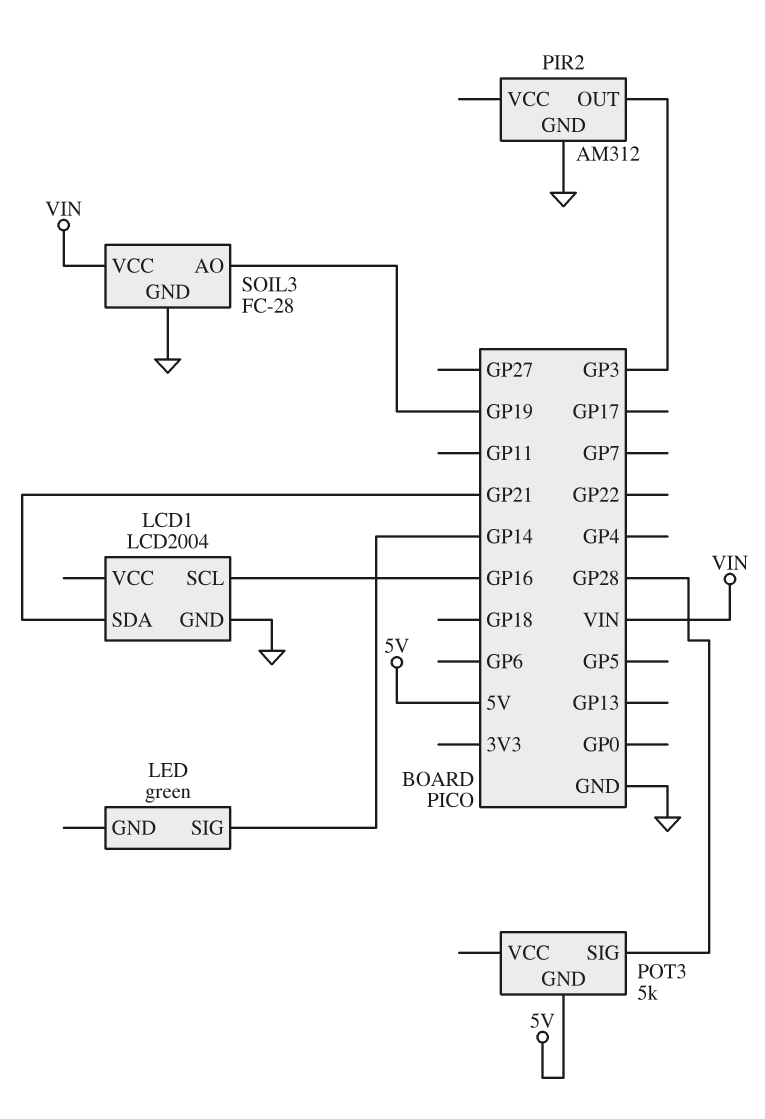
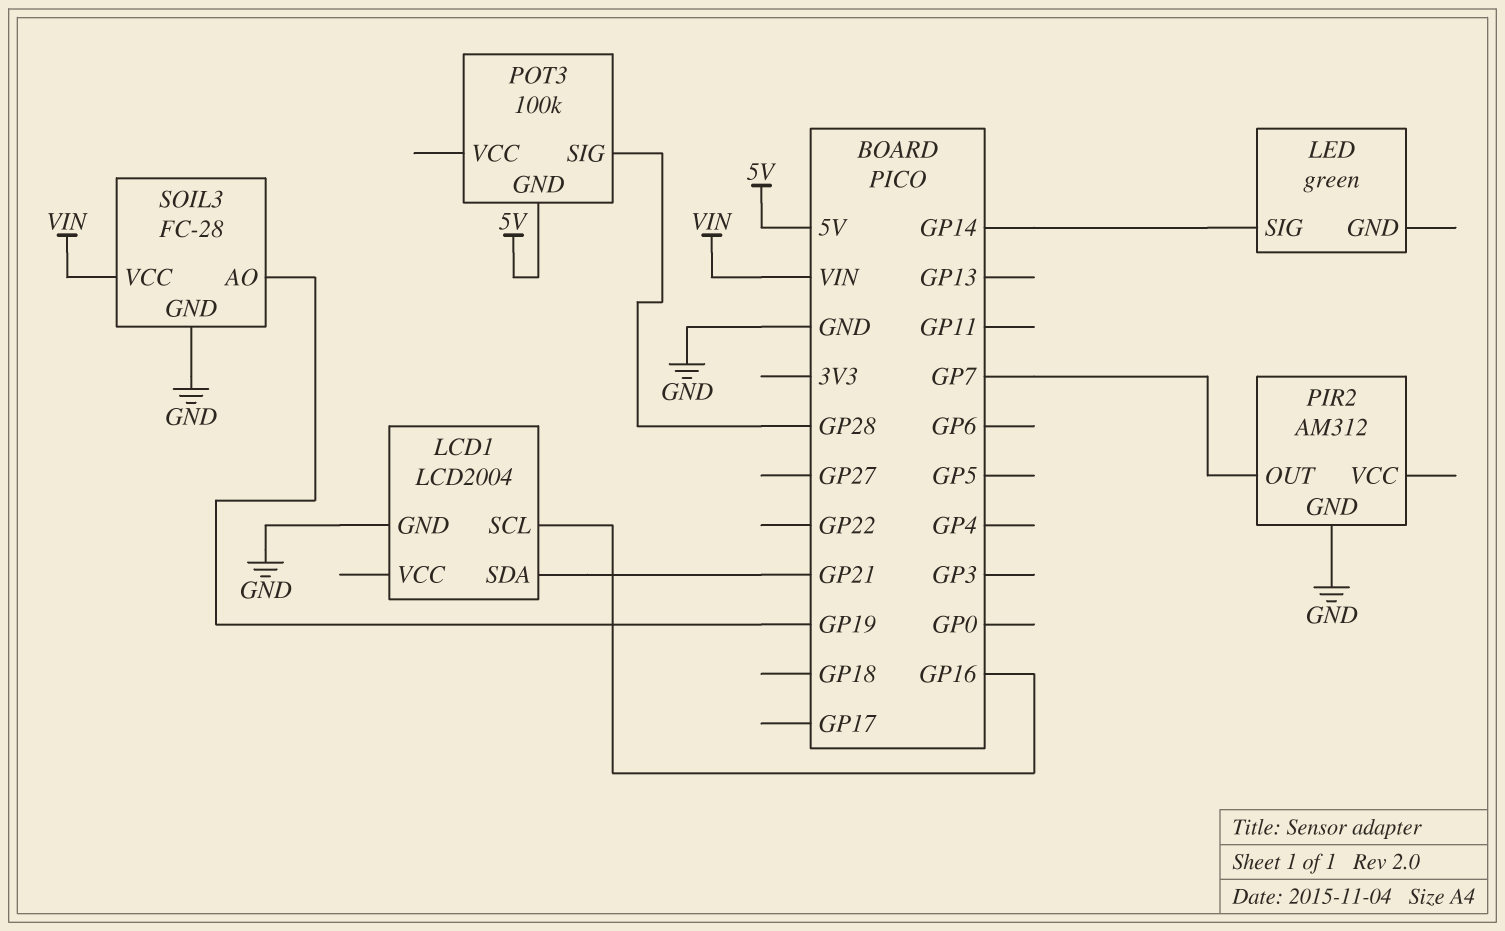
PIR2 pin OUT: GP3 -> GP7
POT3: 5k -> 100k

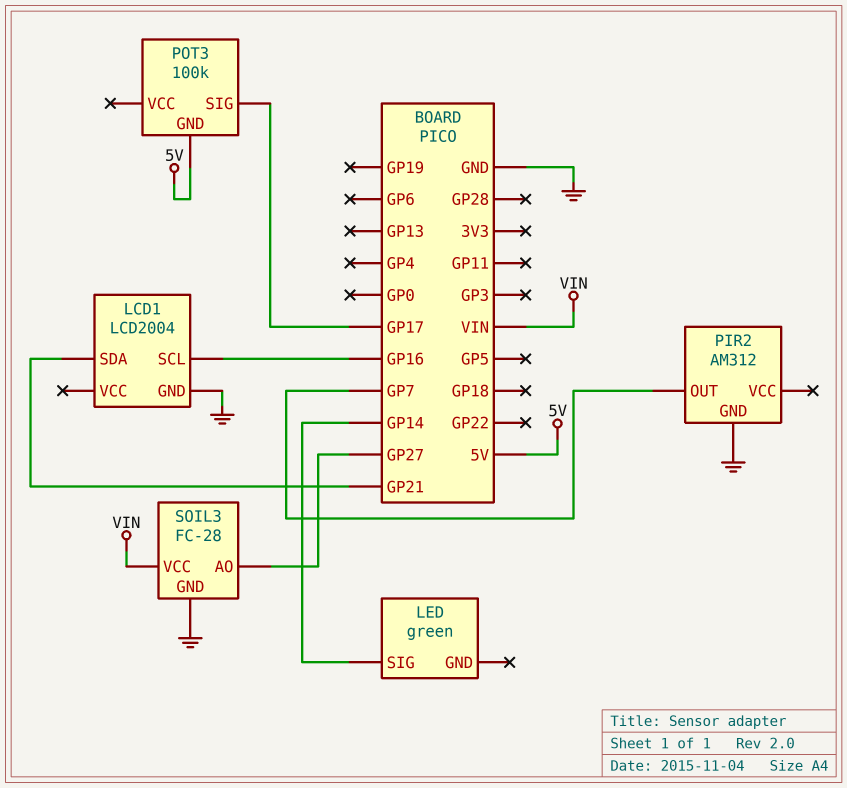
POT3 pin SIG: GP28 -> GP17
SOIL3 pin AO: GP19 -> GP27

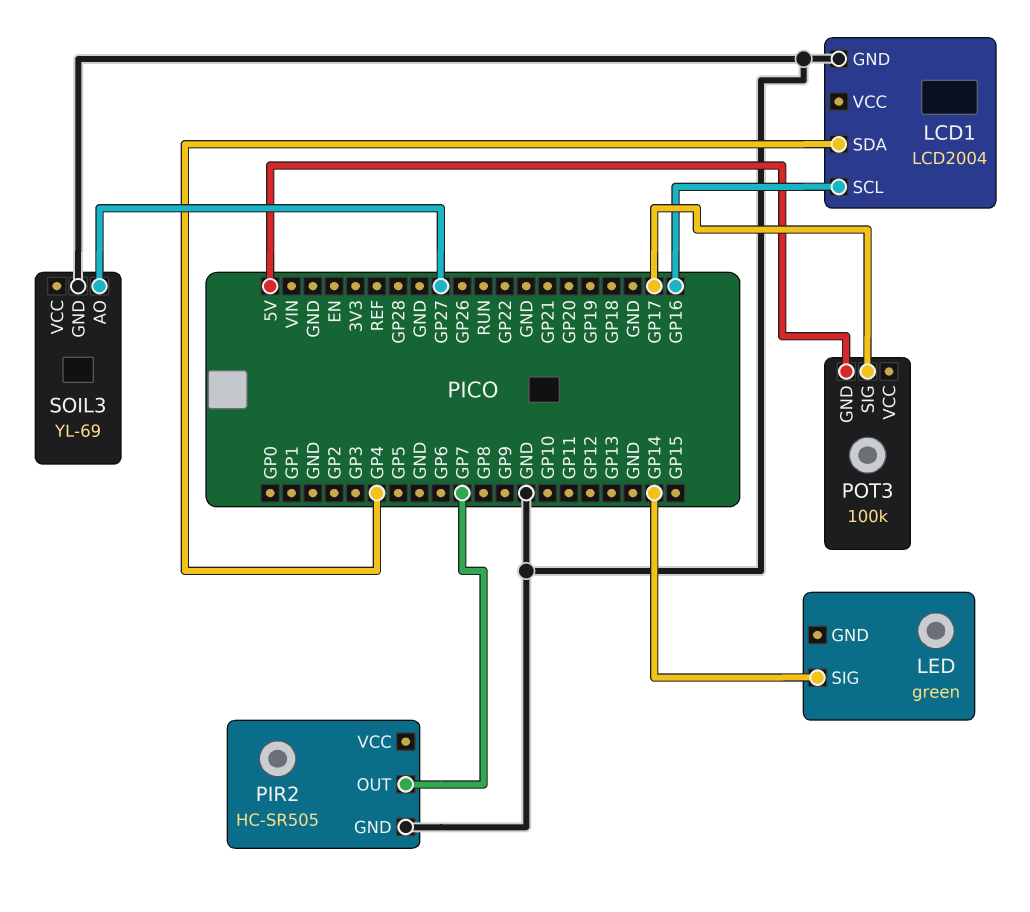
LCD1 pin SDA: GP21 -> GP4
PIR2: AM312 -> HC-SR505
SOIL3: FC-28 -> YL-69
SOIL3 pin VCC: VIN -> none

